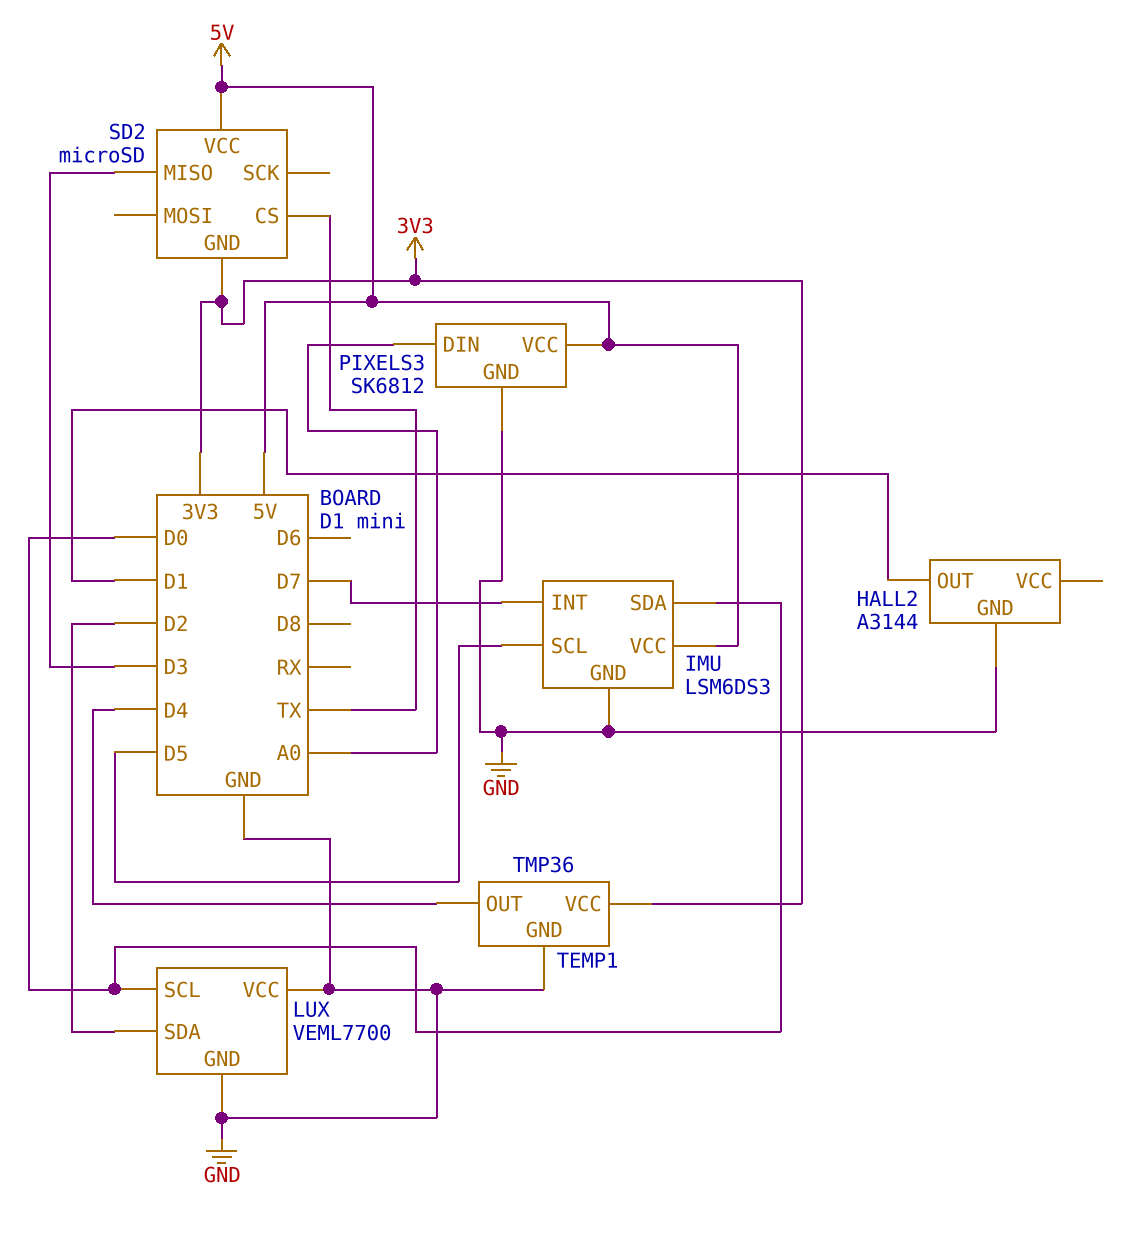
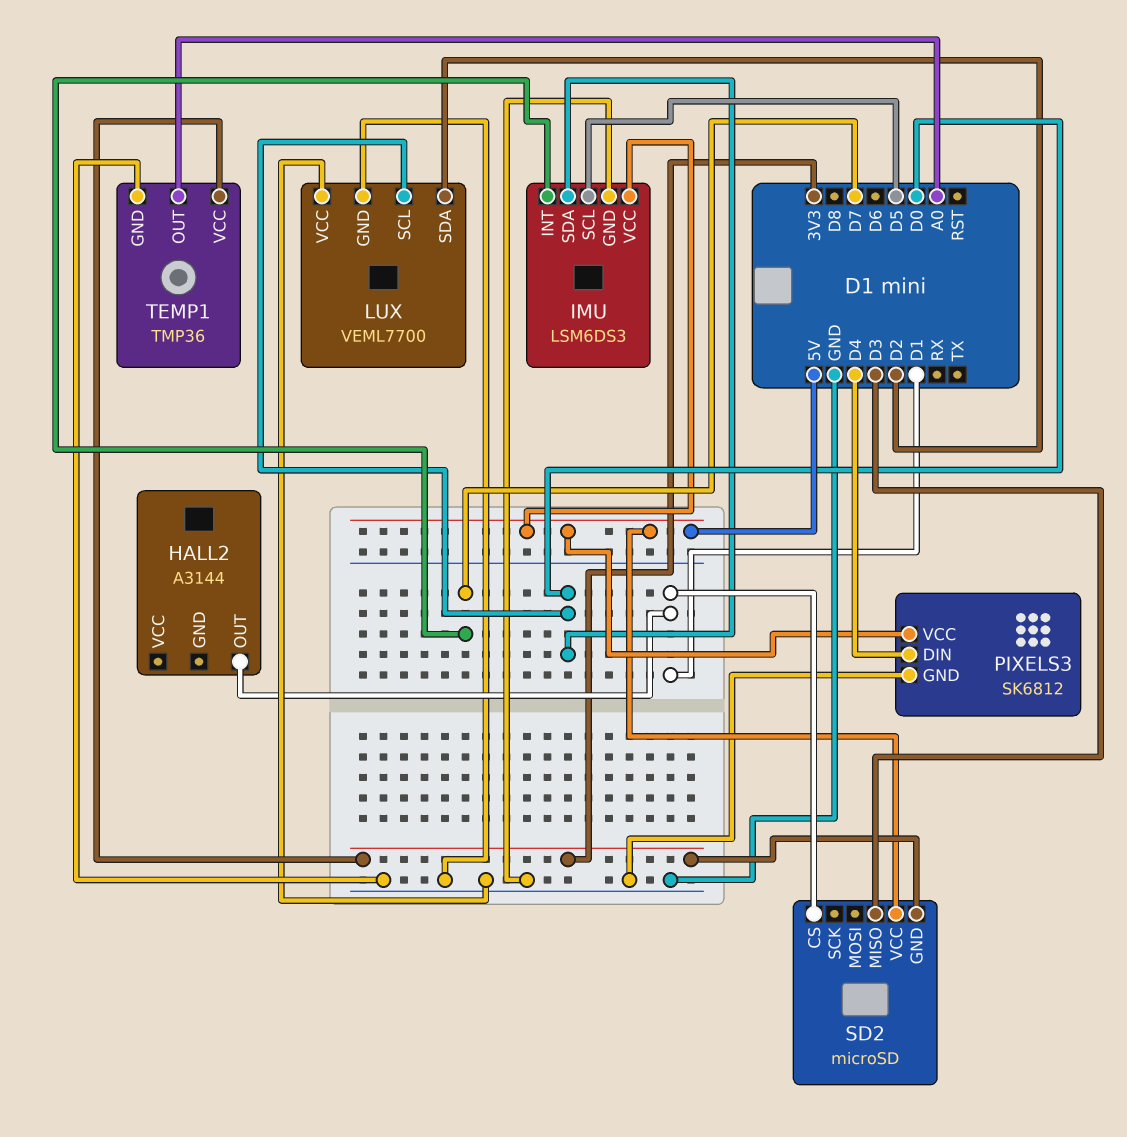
HALL2 pin GND: GND -> none
PIXELS3 pin DIN: A0 -> D4
SD2 pin CS: TX -> D1
TEMP1 pin OUT: D4 -> A0

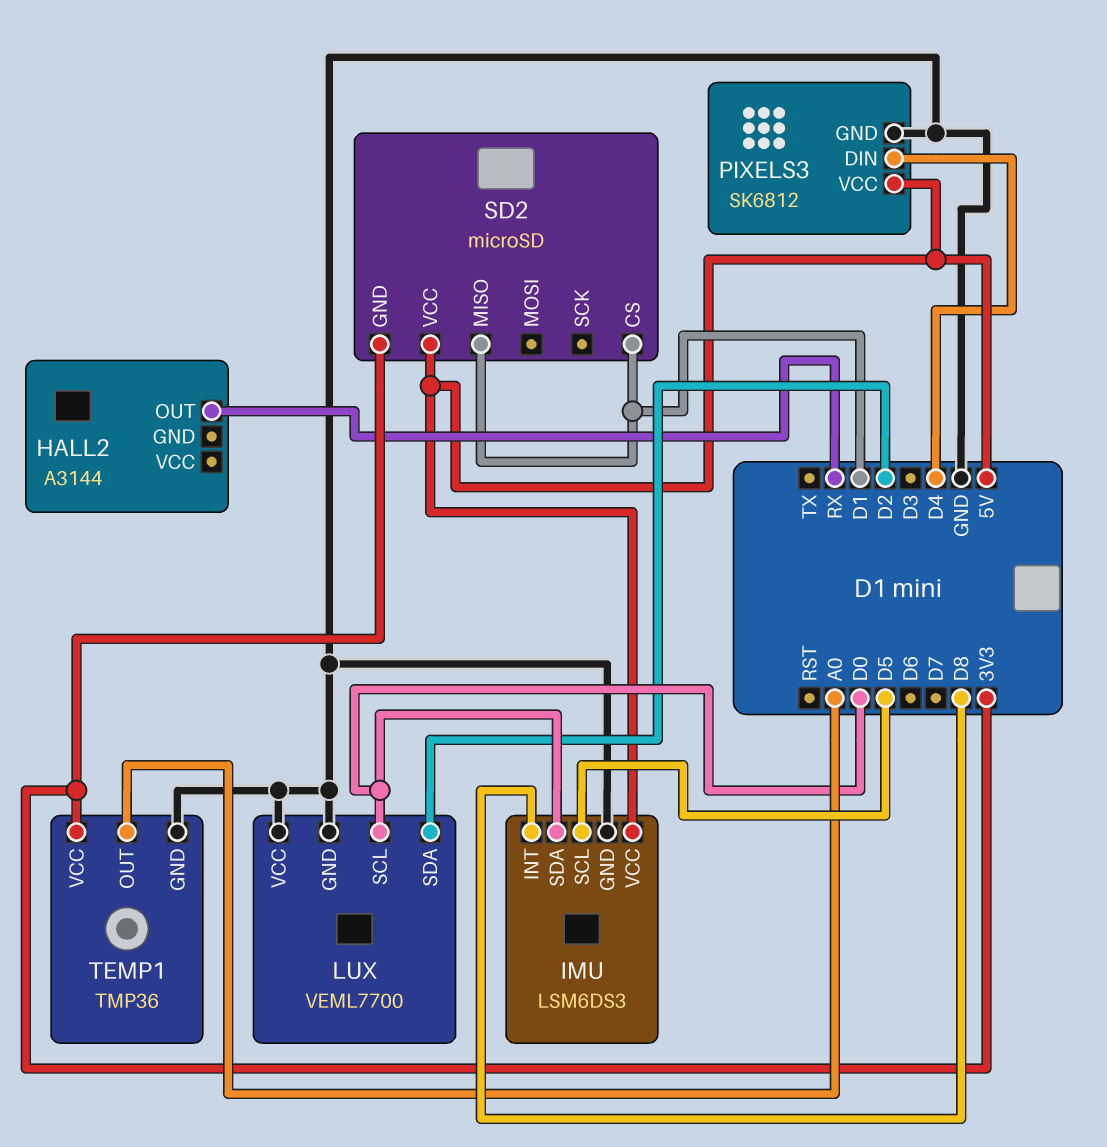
HALL2 pin OUT: D1 -> RX
IMU pin INT: D7 -> D8
SD2 pin MISO: D3 -> D1

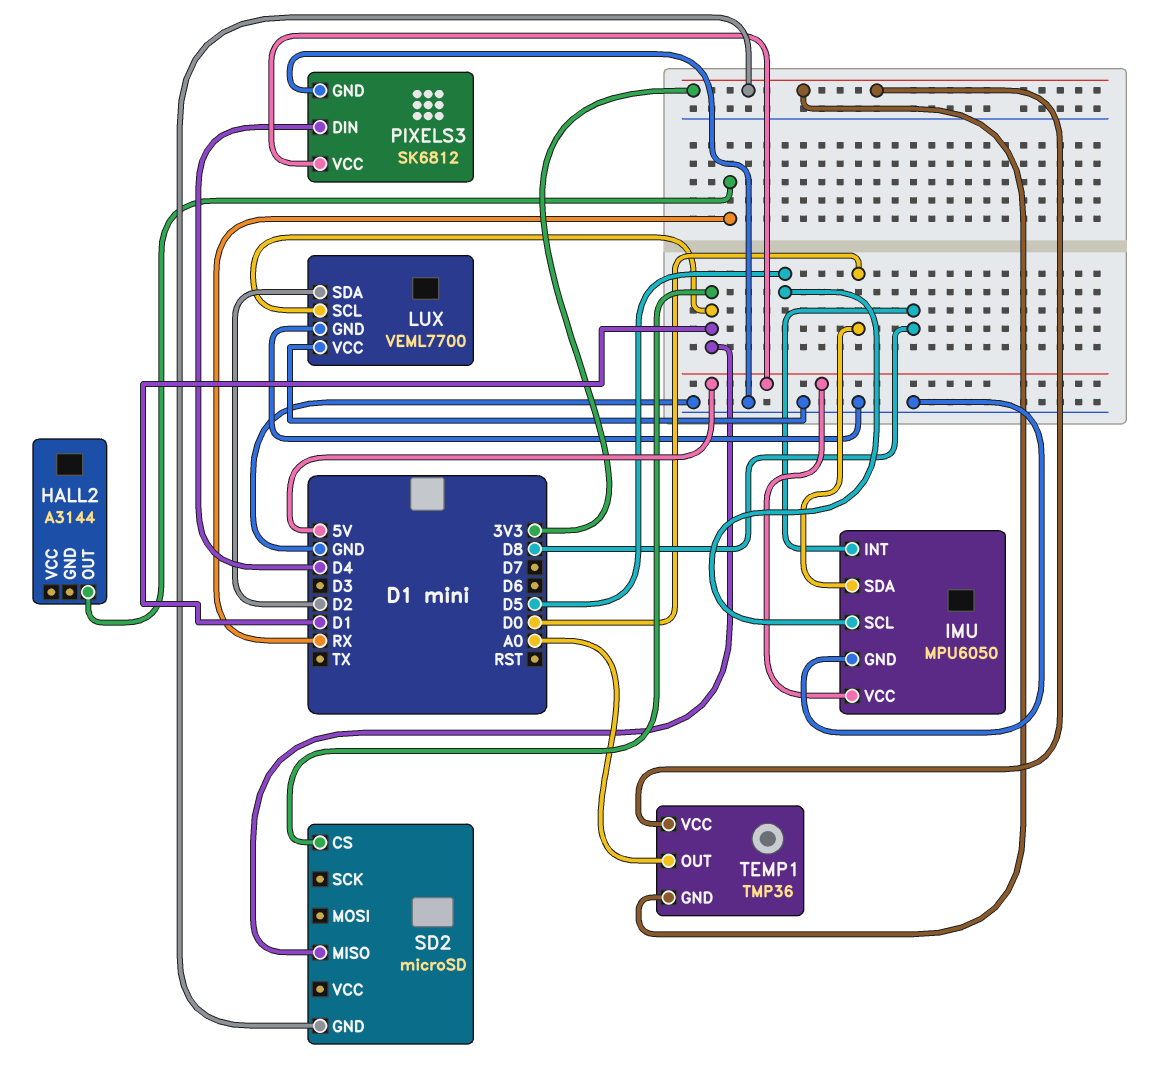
IMU: LSM6DS3 -> MPU6050
LUX pin SCL: D0 -> D1
SD2 pin VCC: 5V -> none
TEMP1 pin GND: GND -> 3V3

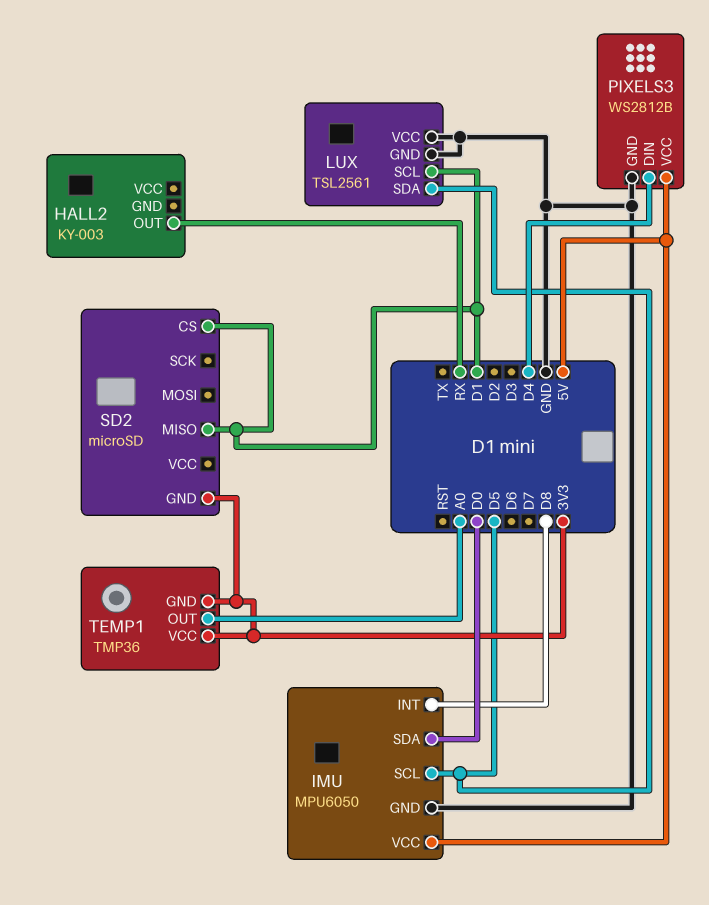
HALL2: A3144 -> KY-003
LUX: VEML7700 -> TSL2561
LUX pin SDA: D2 -> D5
PIXELS3: SK6812 -> WS2812B

